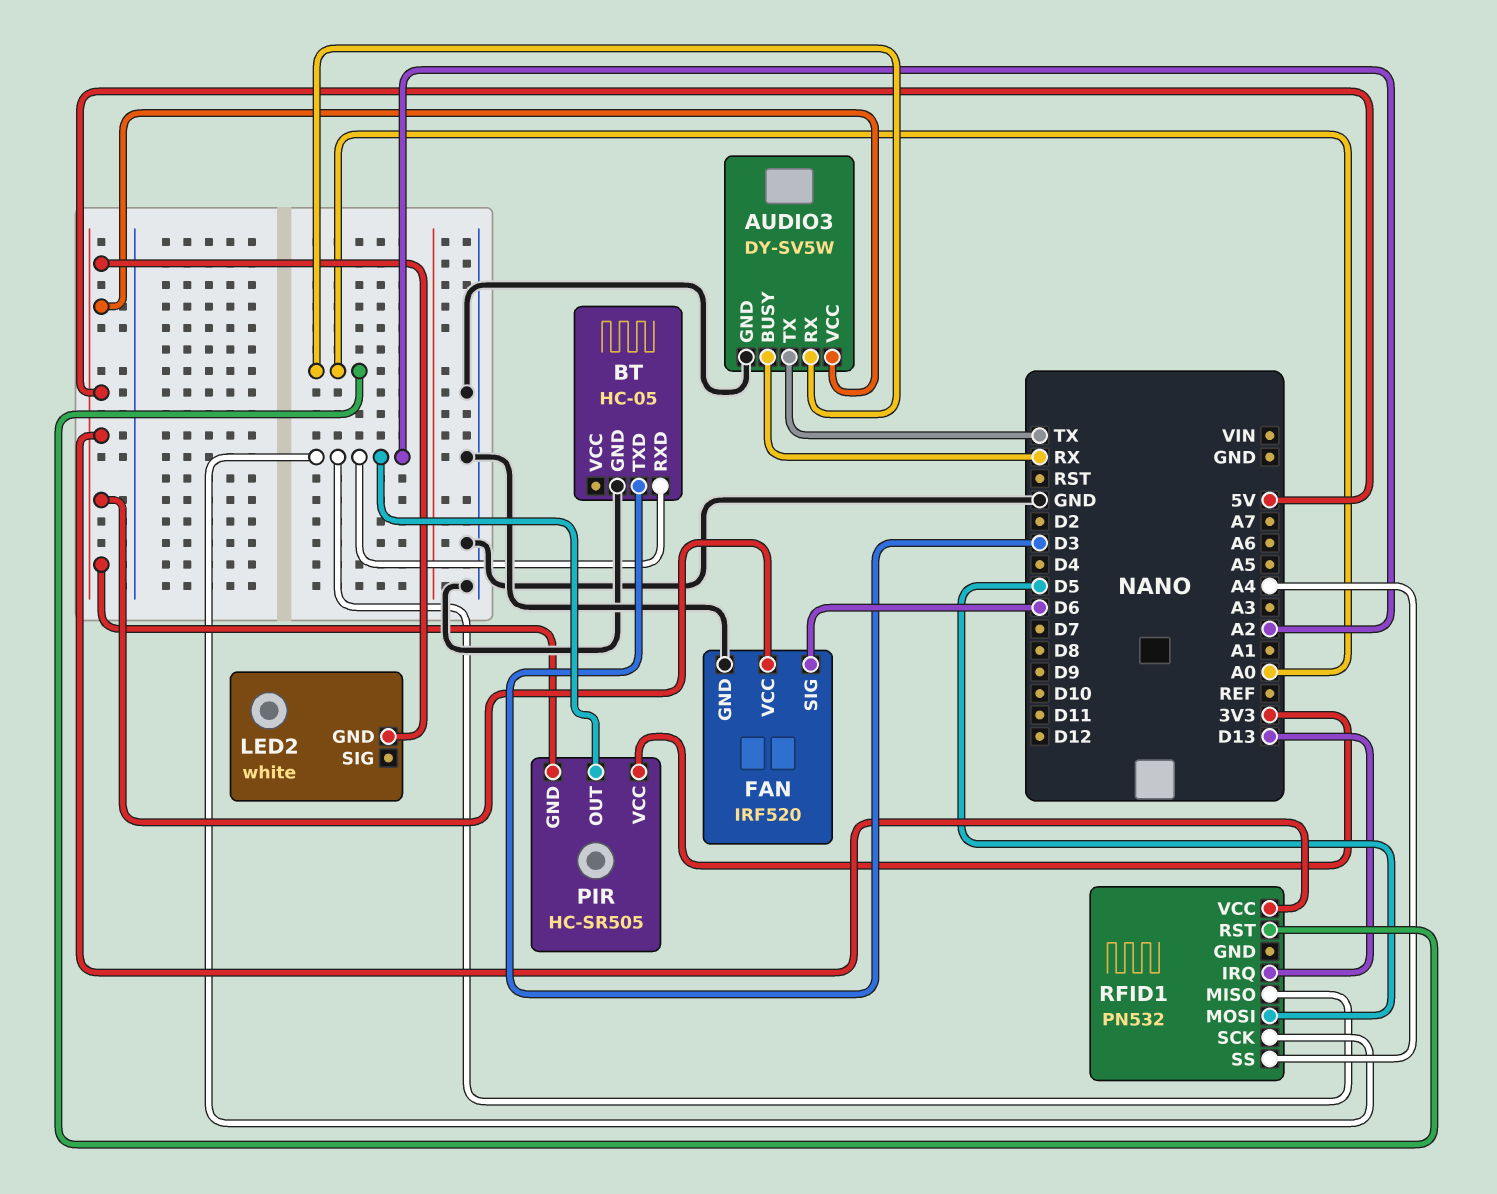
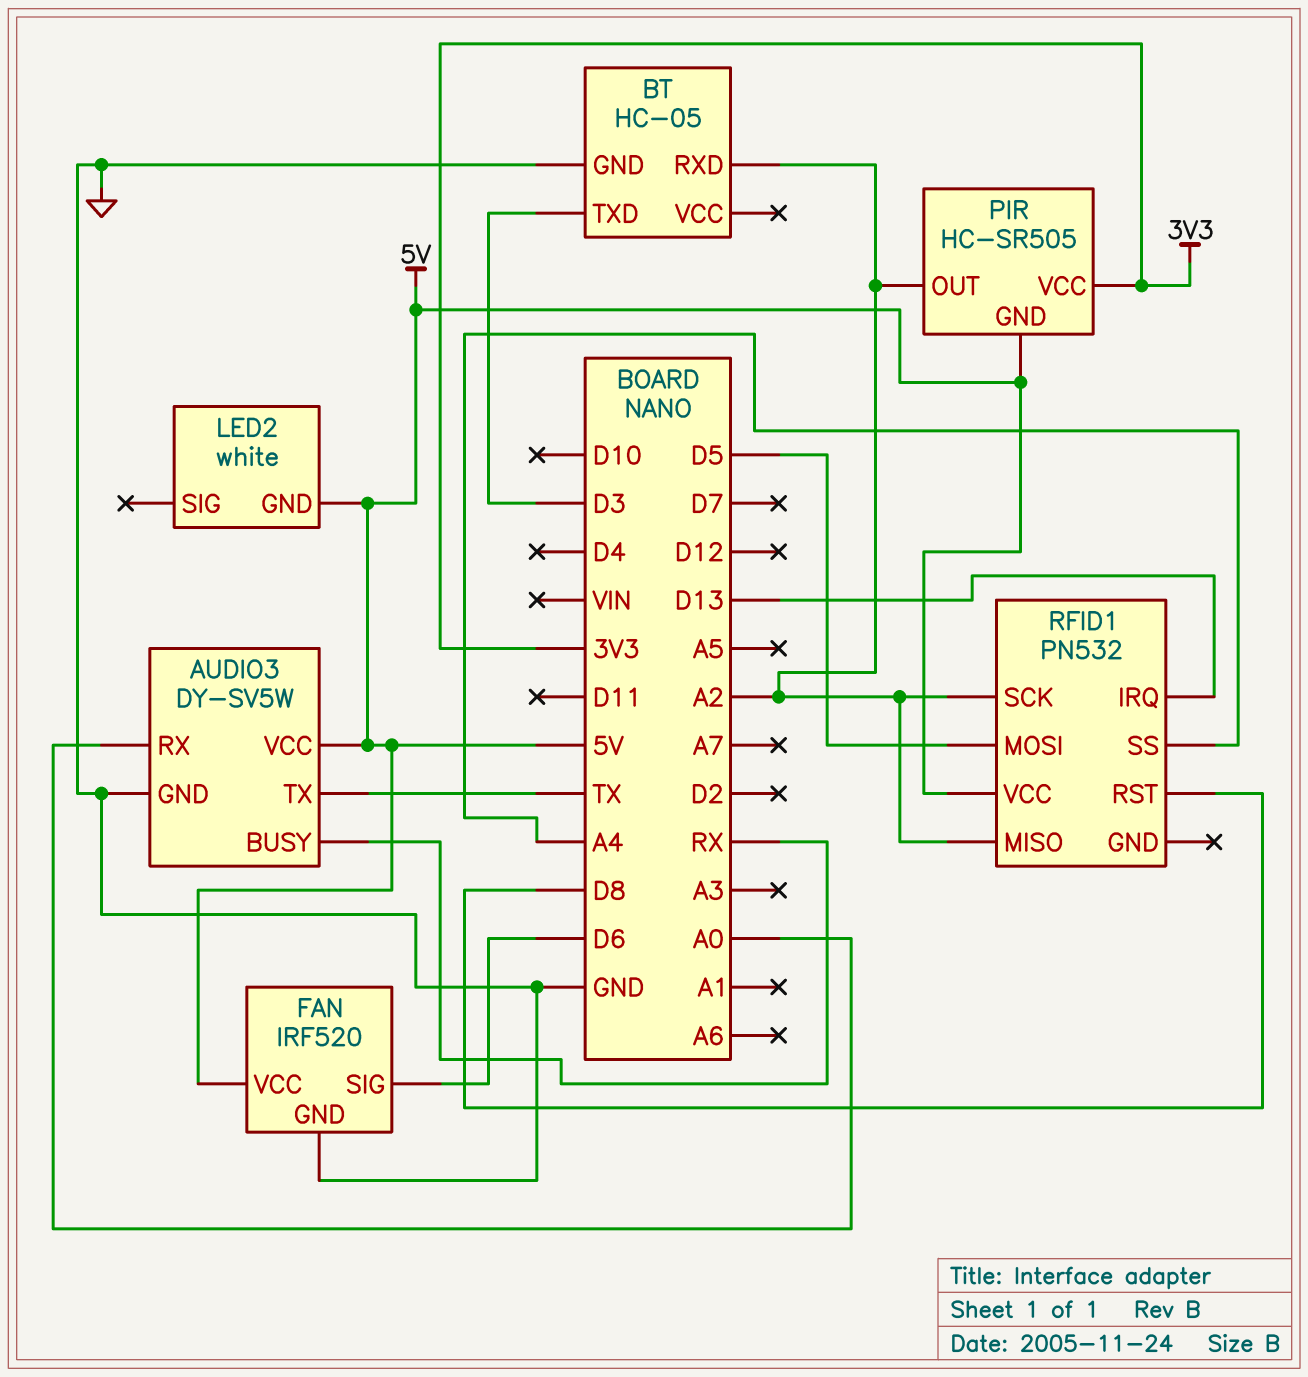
RFID1 pin RST: A0 -> D8

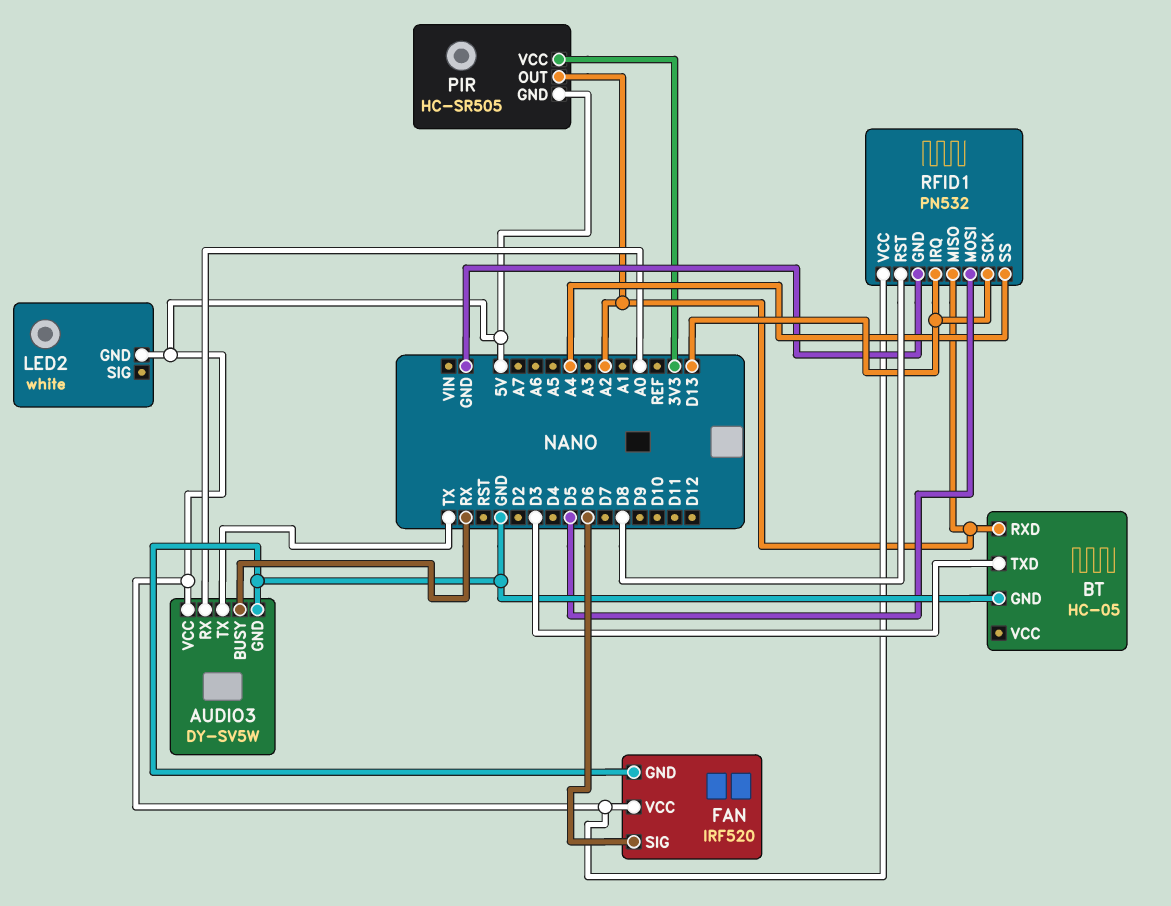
RFID1 pin GND: none -> GND
RFID1 pin SCK: A2 -> D13

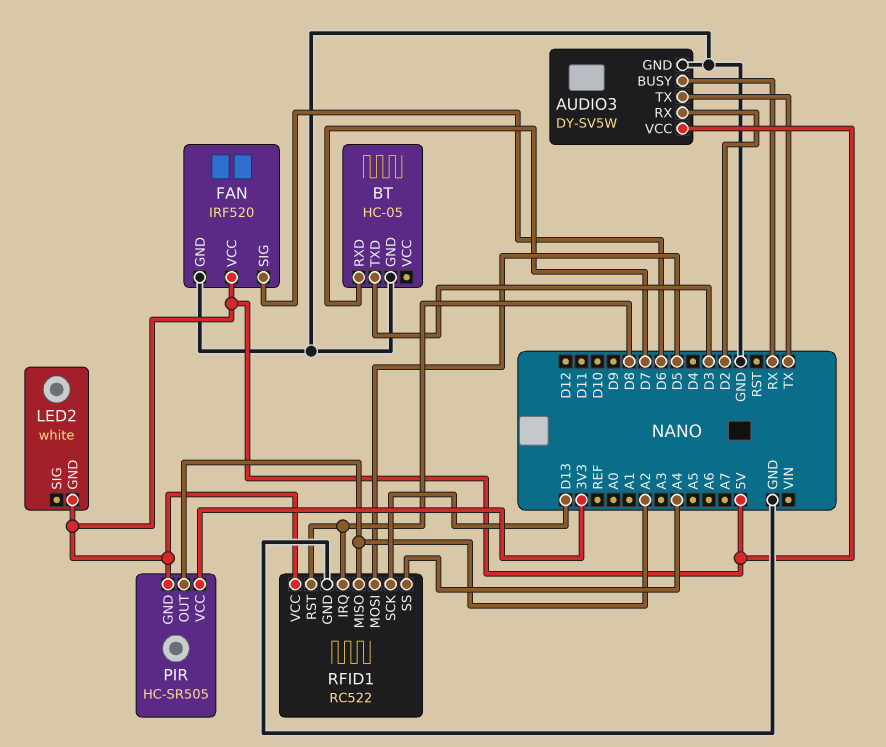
AUDIO3 pin RX: A0 -> D2
BT pin RXD: A2 -> D7
RFID1: PN532 -> RC522
RFID1 pin IRQ: D13 -> D8

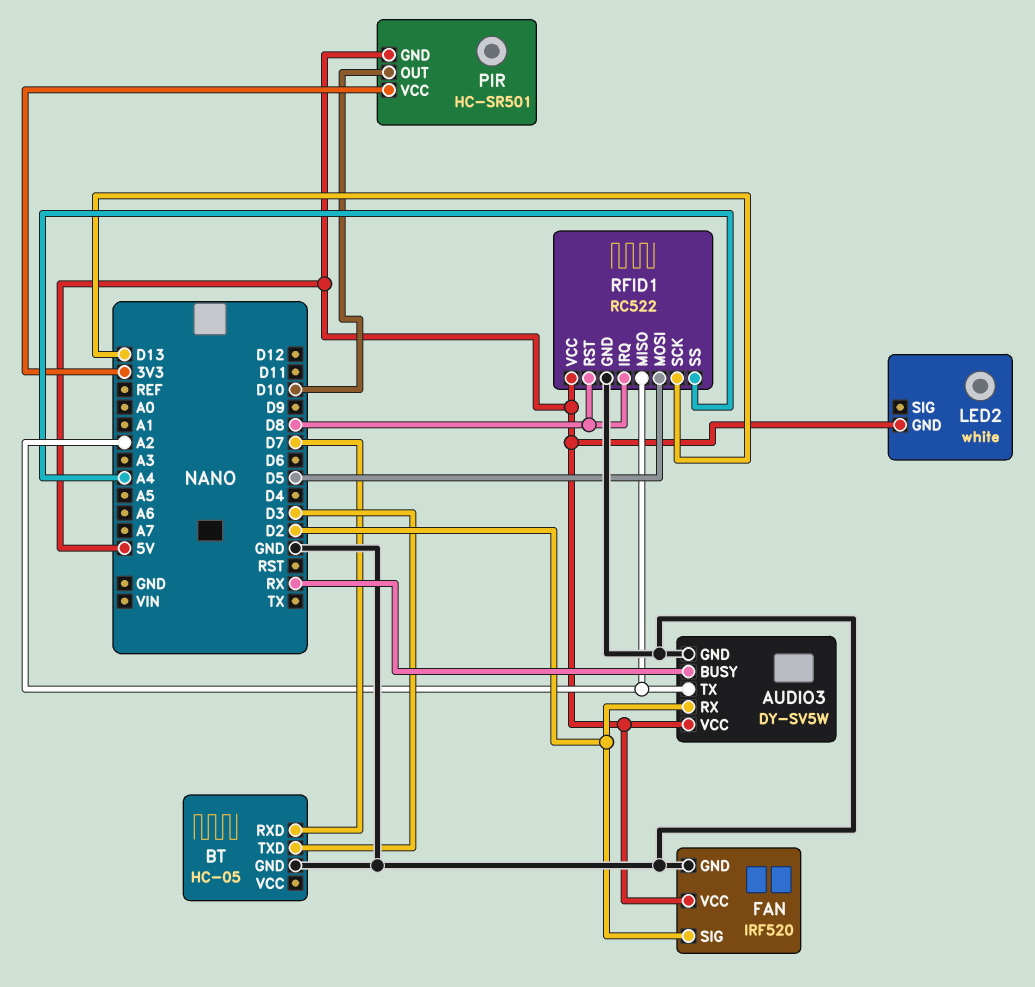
AUDIO3 pin TX: TX -> A2
FAN pin SIG: D6 -> D2
PIR: HC-SR505 -> HC-SR501
PIR pin OUT: A2 -> D10

